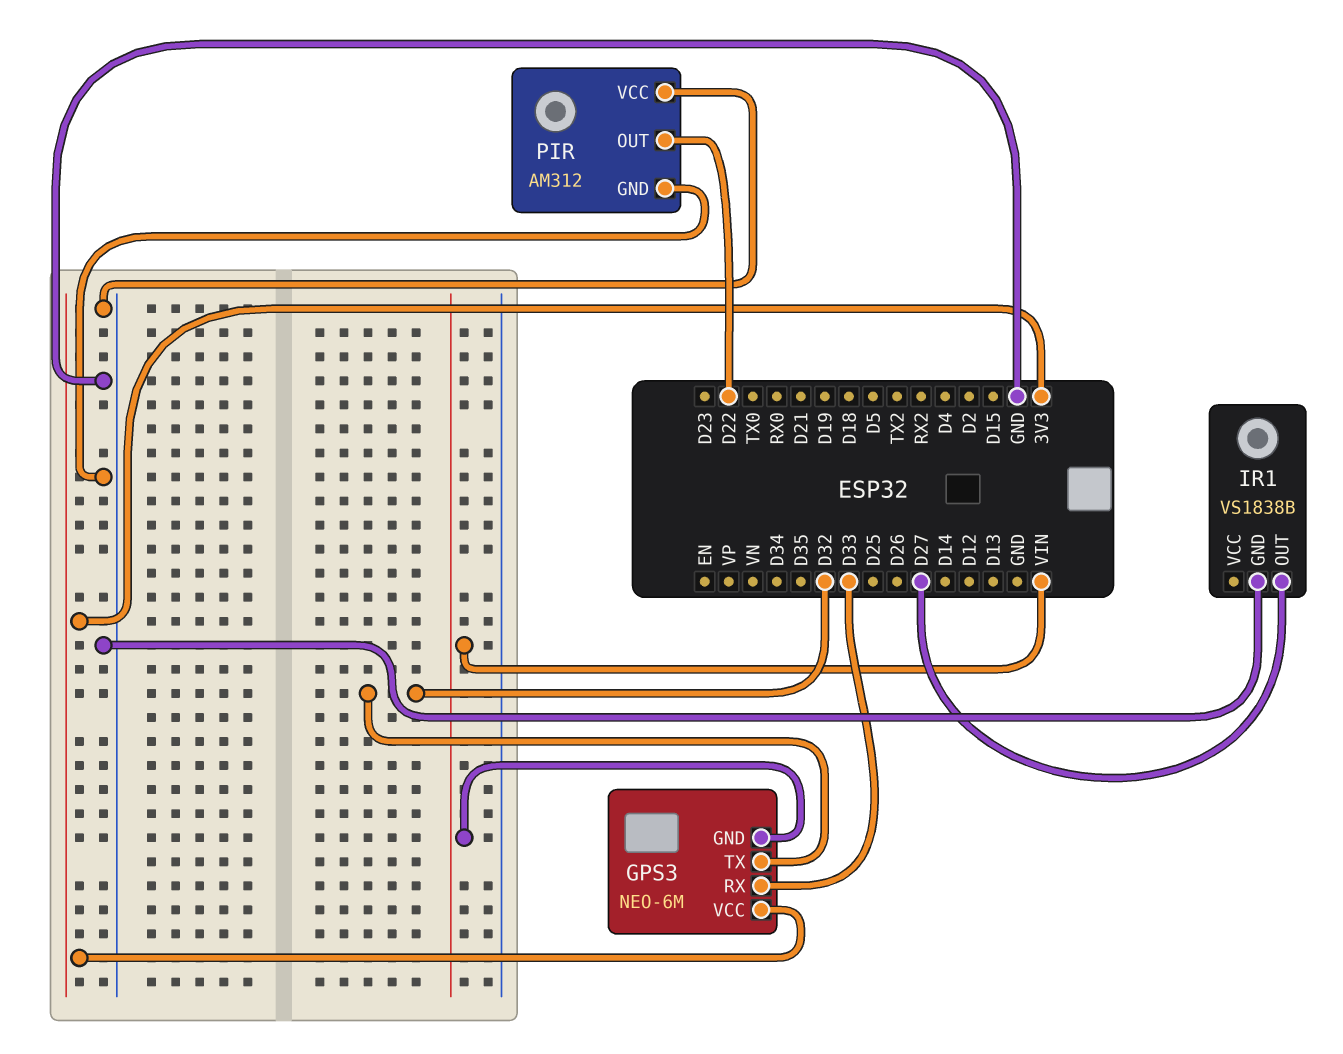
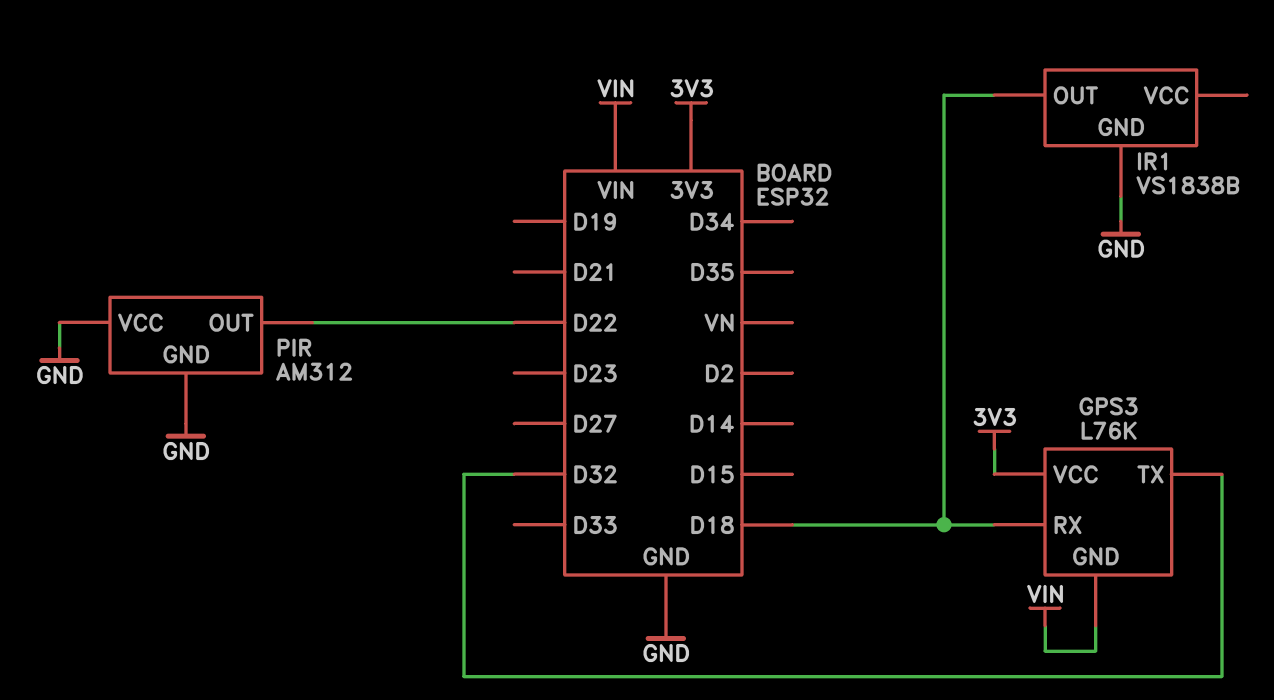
GPS3: NEO-6M -> L76K
GPS3 pin RX: D33 -> D18
IR1 pin OUT: D27 -> D18

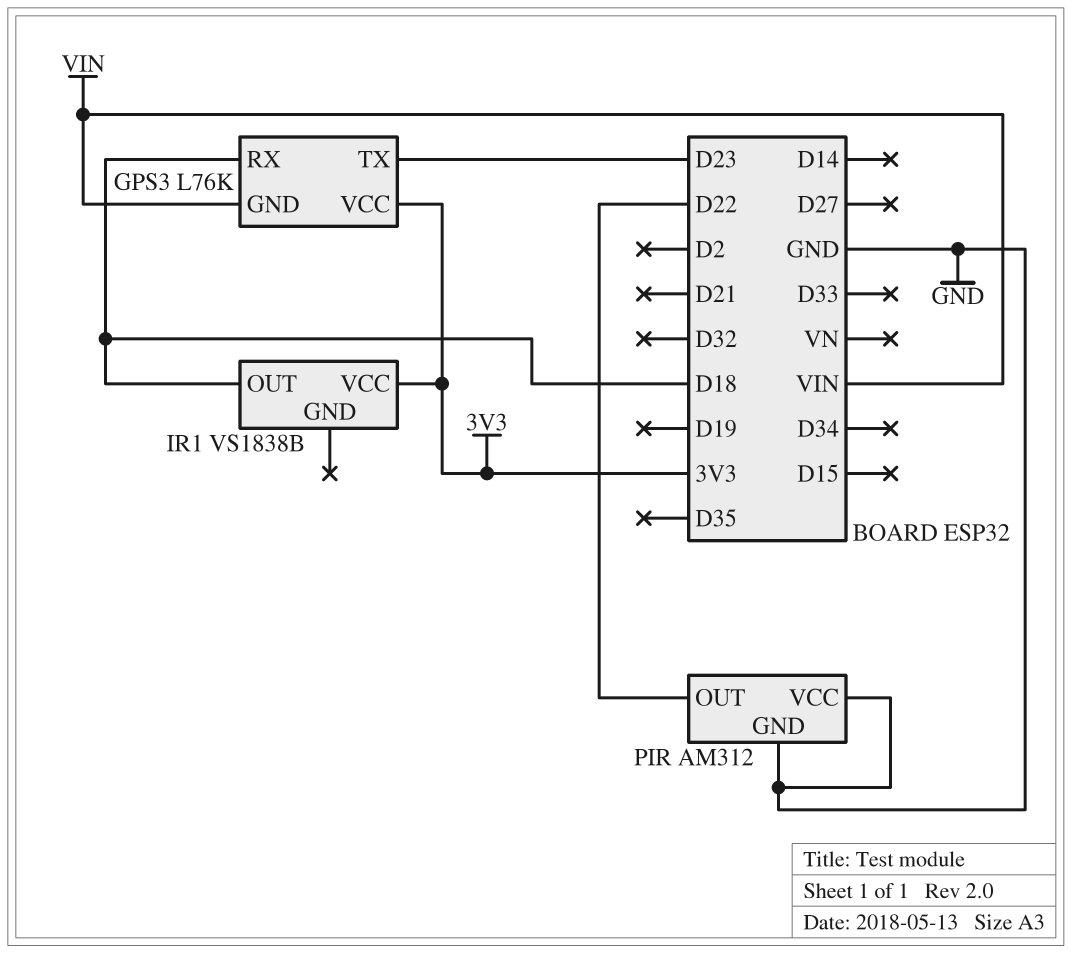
GPS3 pin TX: D32 -> D23
IR1 pin GND: GND -> none
IR1 pin VCC: none -> 3V3

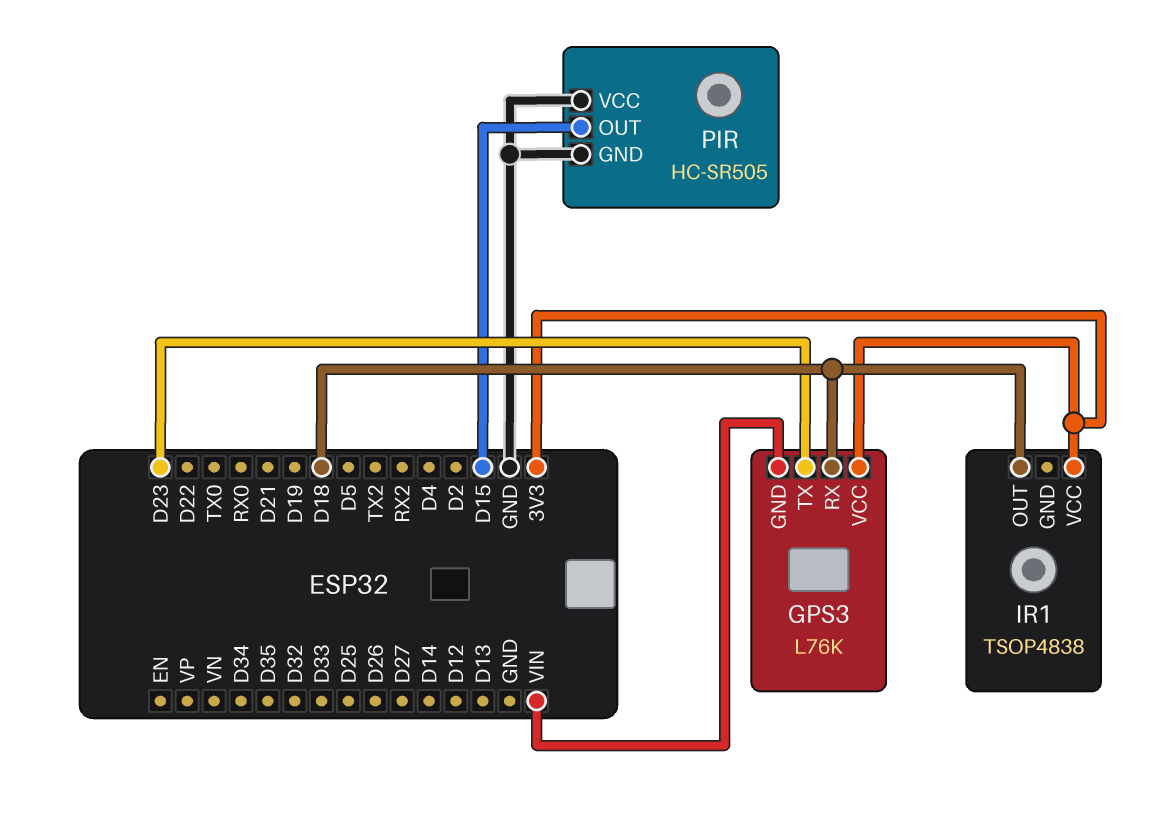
IR1: VS1838B -> TSOP4838
PIR: AM312 -> HC-SR505
PIR pin OUT: D22 -> D15

